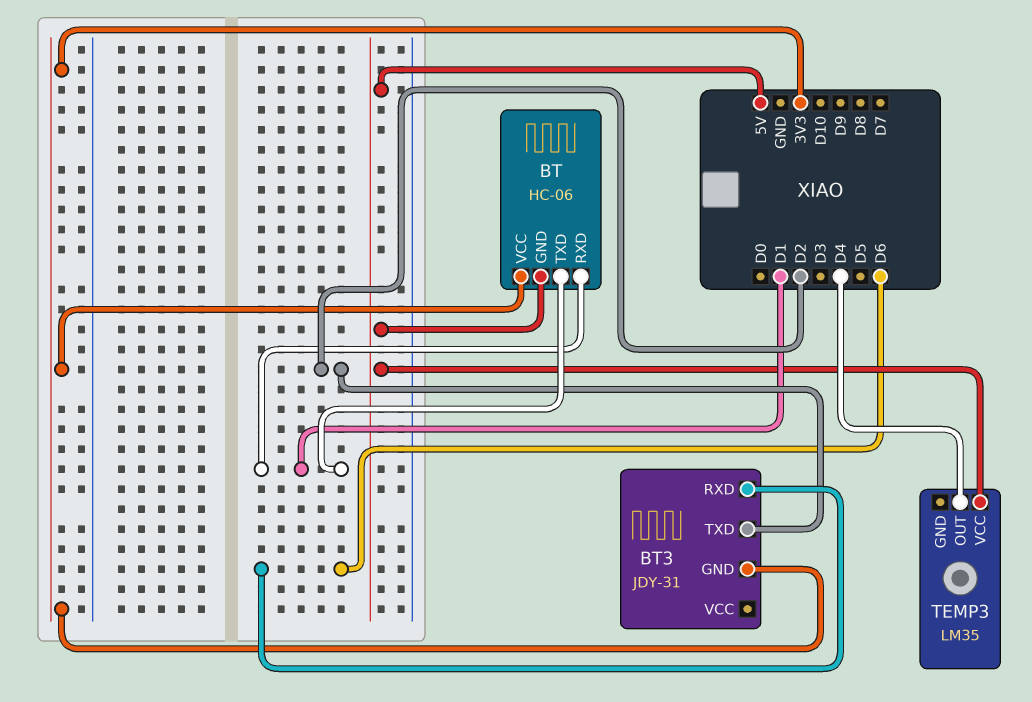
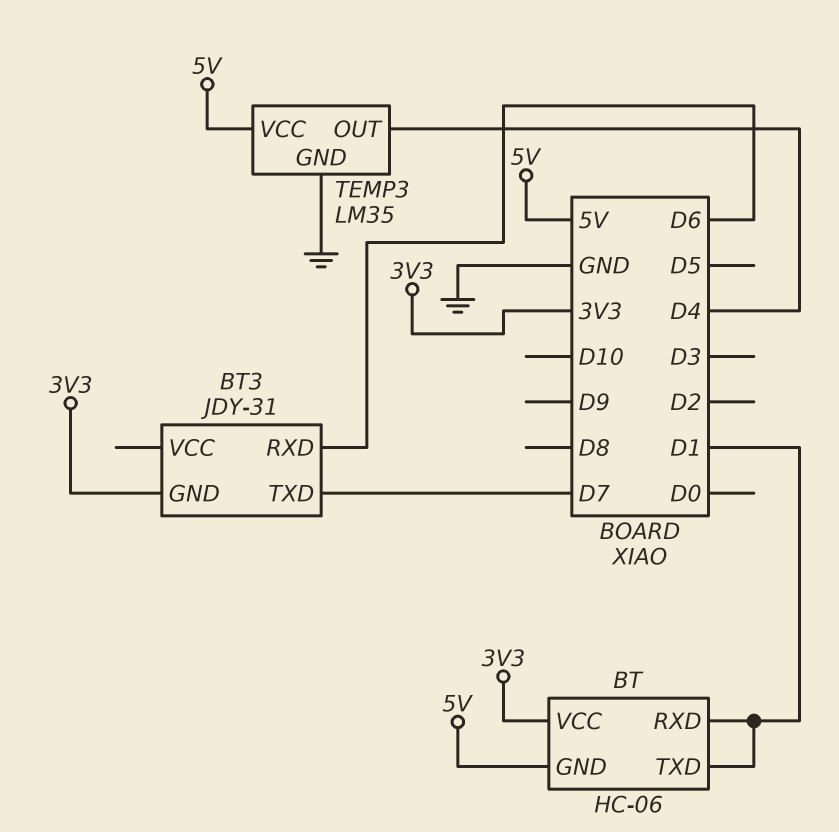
BT3 pin TXD: D2 -> D7
TEMP3 pin GND: none -> GND

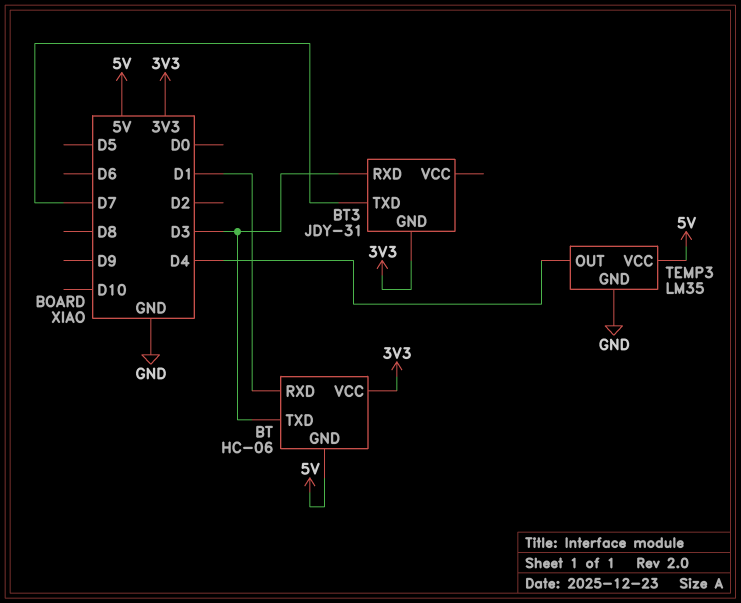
BT pin TXD: D1 -> D3
BT3 pin RXD: D6 -> D3

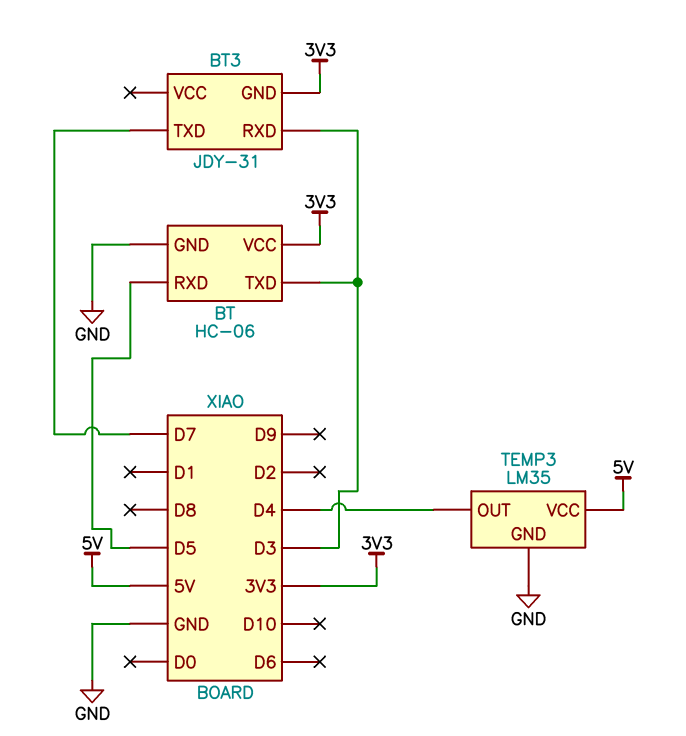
BT pin GND: 5V -> GND
BT pin RXD: D1 -> D5

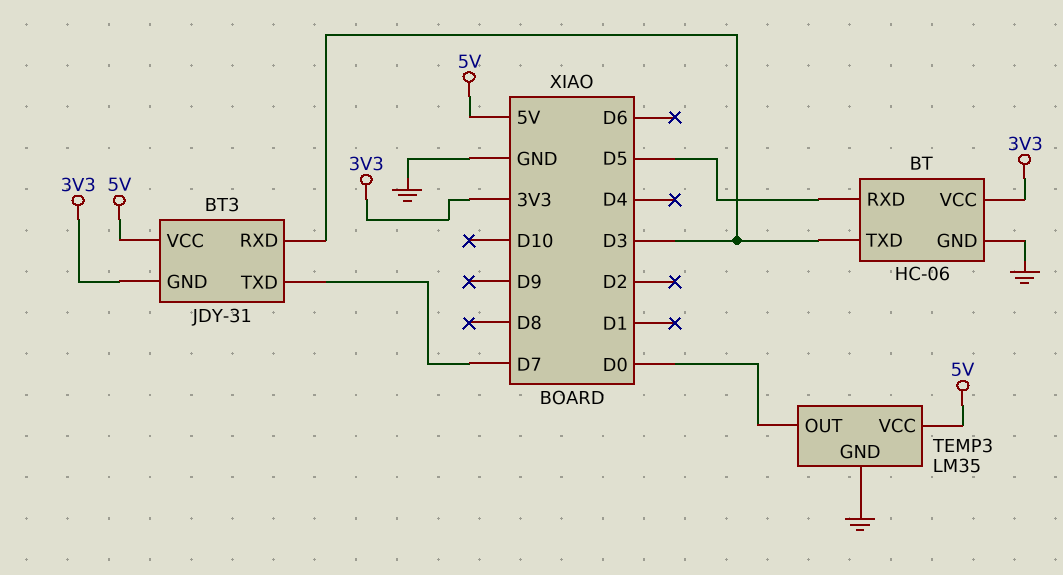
BT3 pin VCC: none -> 5V
TEMP3 pin OUT: D4 -> D0

